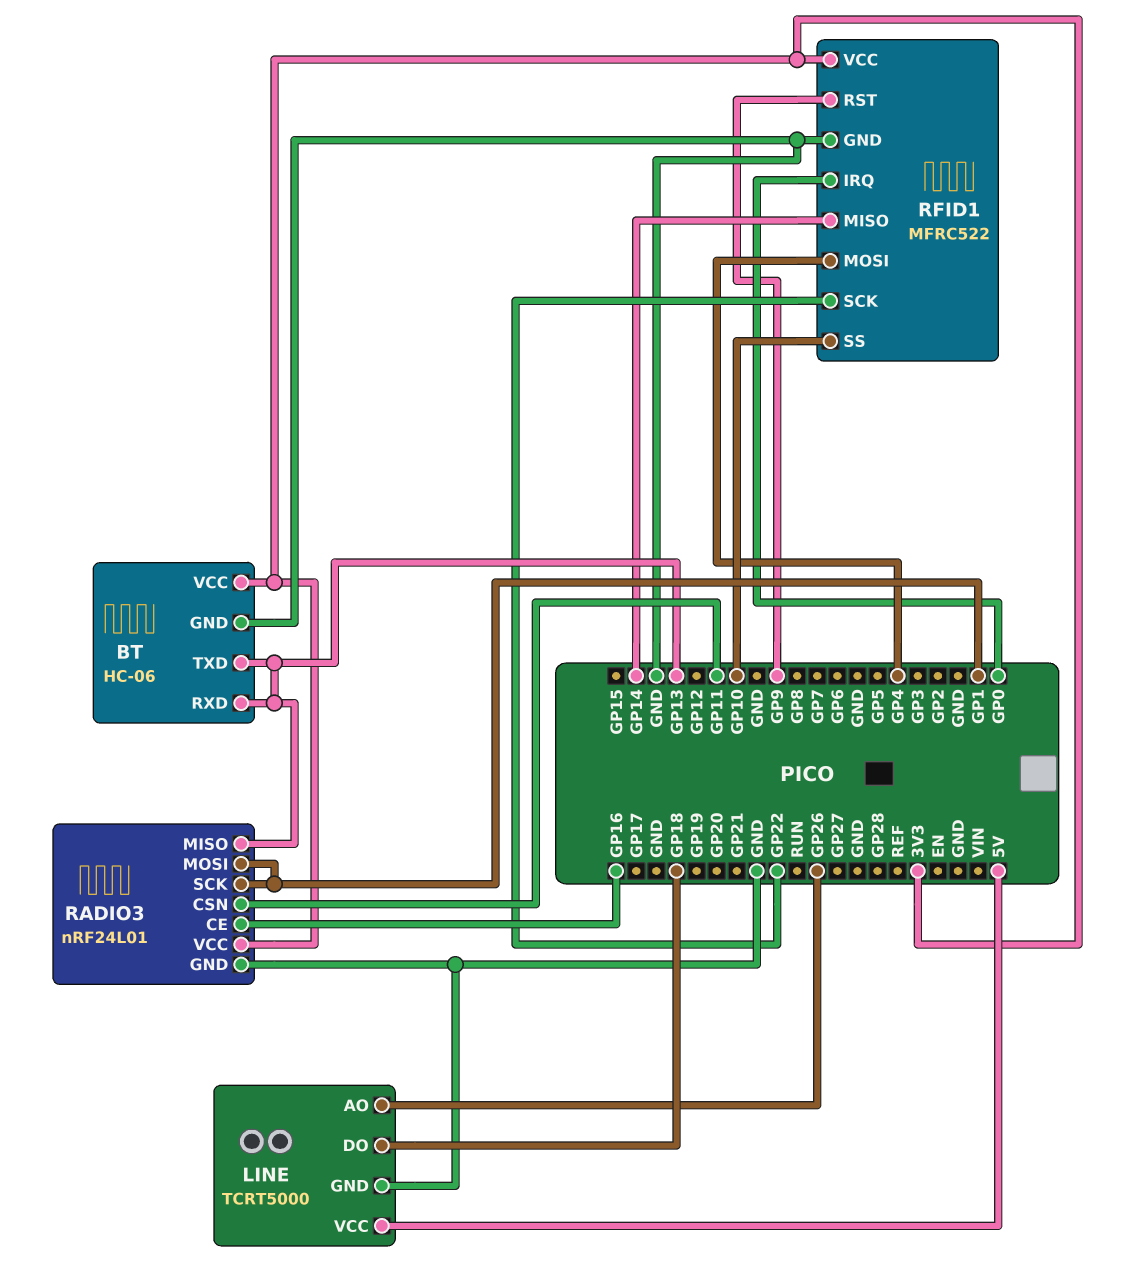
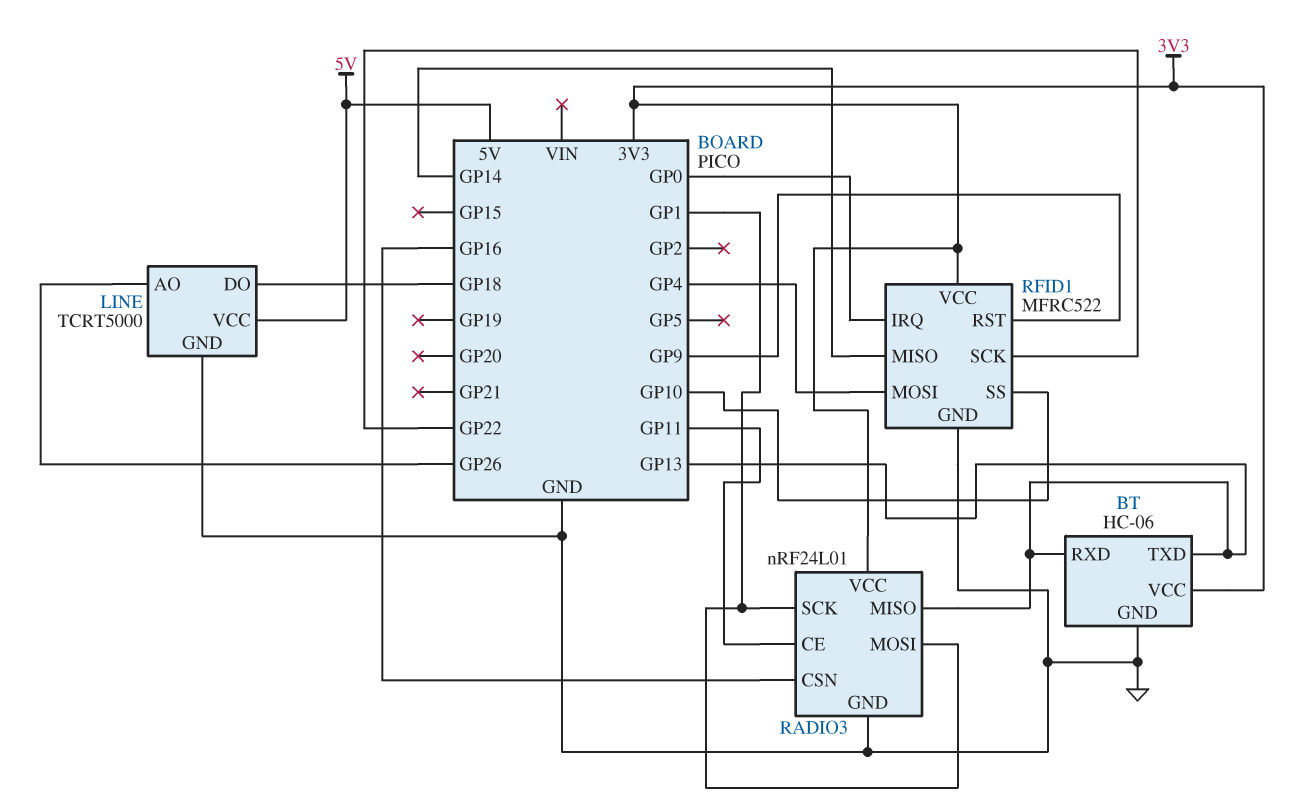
RADIO3 pin CE: GP16 -> GP11
RADIO3 pin CSN: GP11 -> GP16

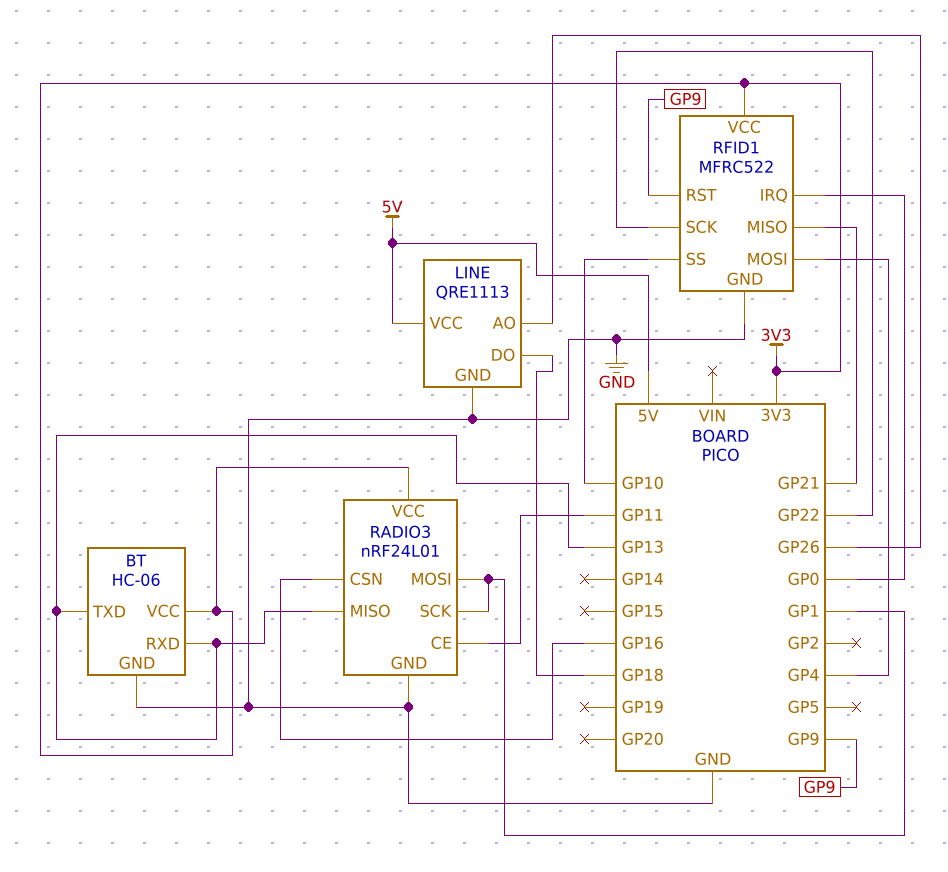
LINE: TCRT5000 -> QRE1113
RFID1 pin MISO: GP14 -> GP21

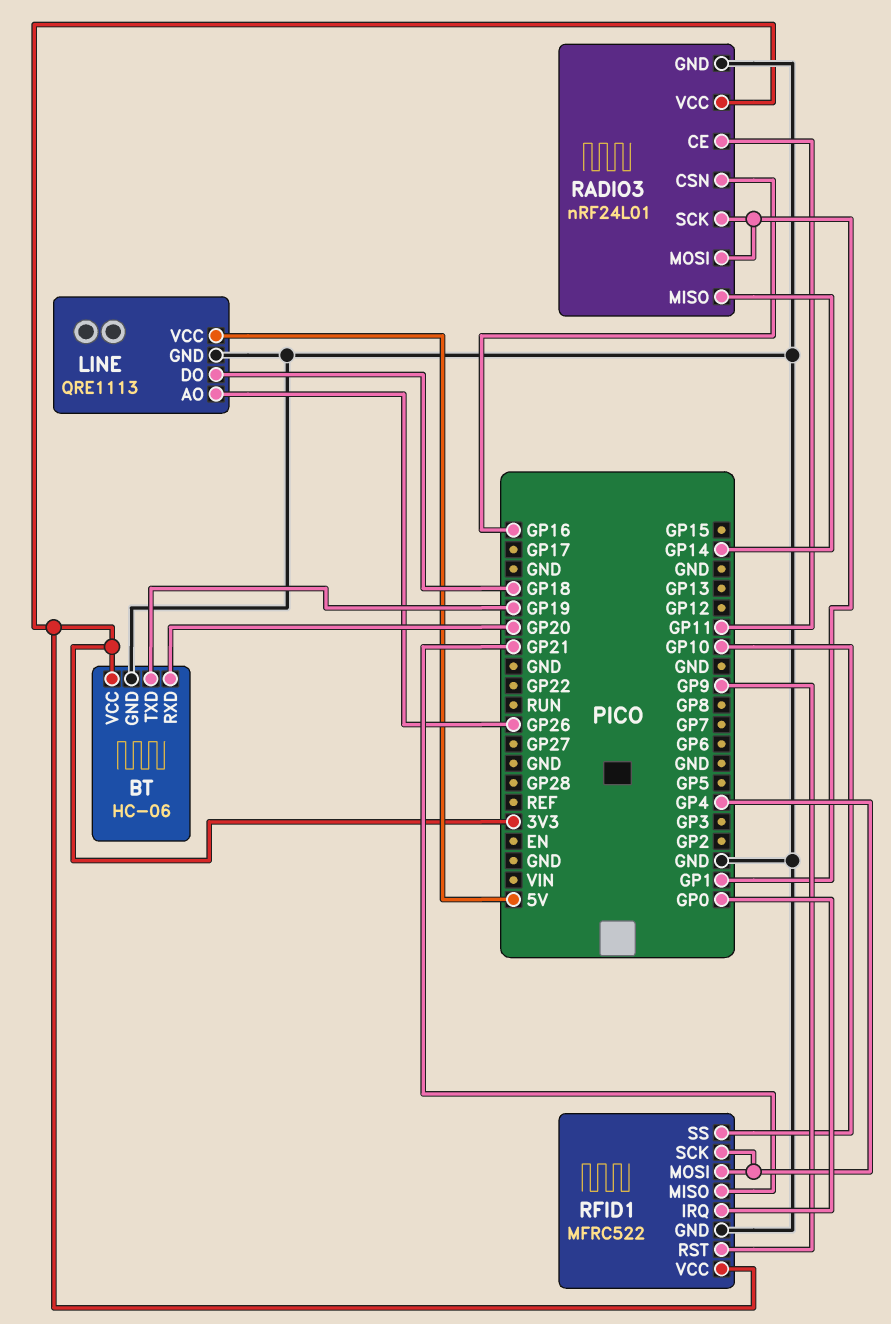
BT pin RXD: GP13 -> GP20
BT pin TXD: GP13 -> GP19
RADIO3 pin MISO: GP13 -> GP14
RFID1 pin SCK: GP22 -> GP4

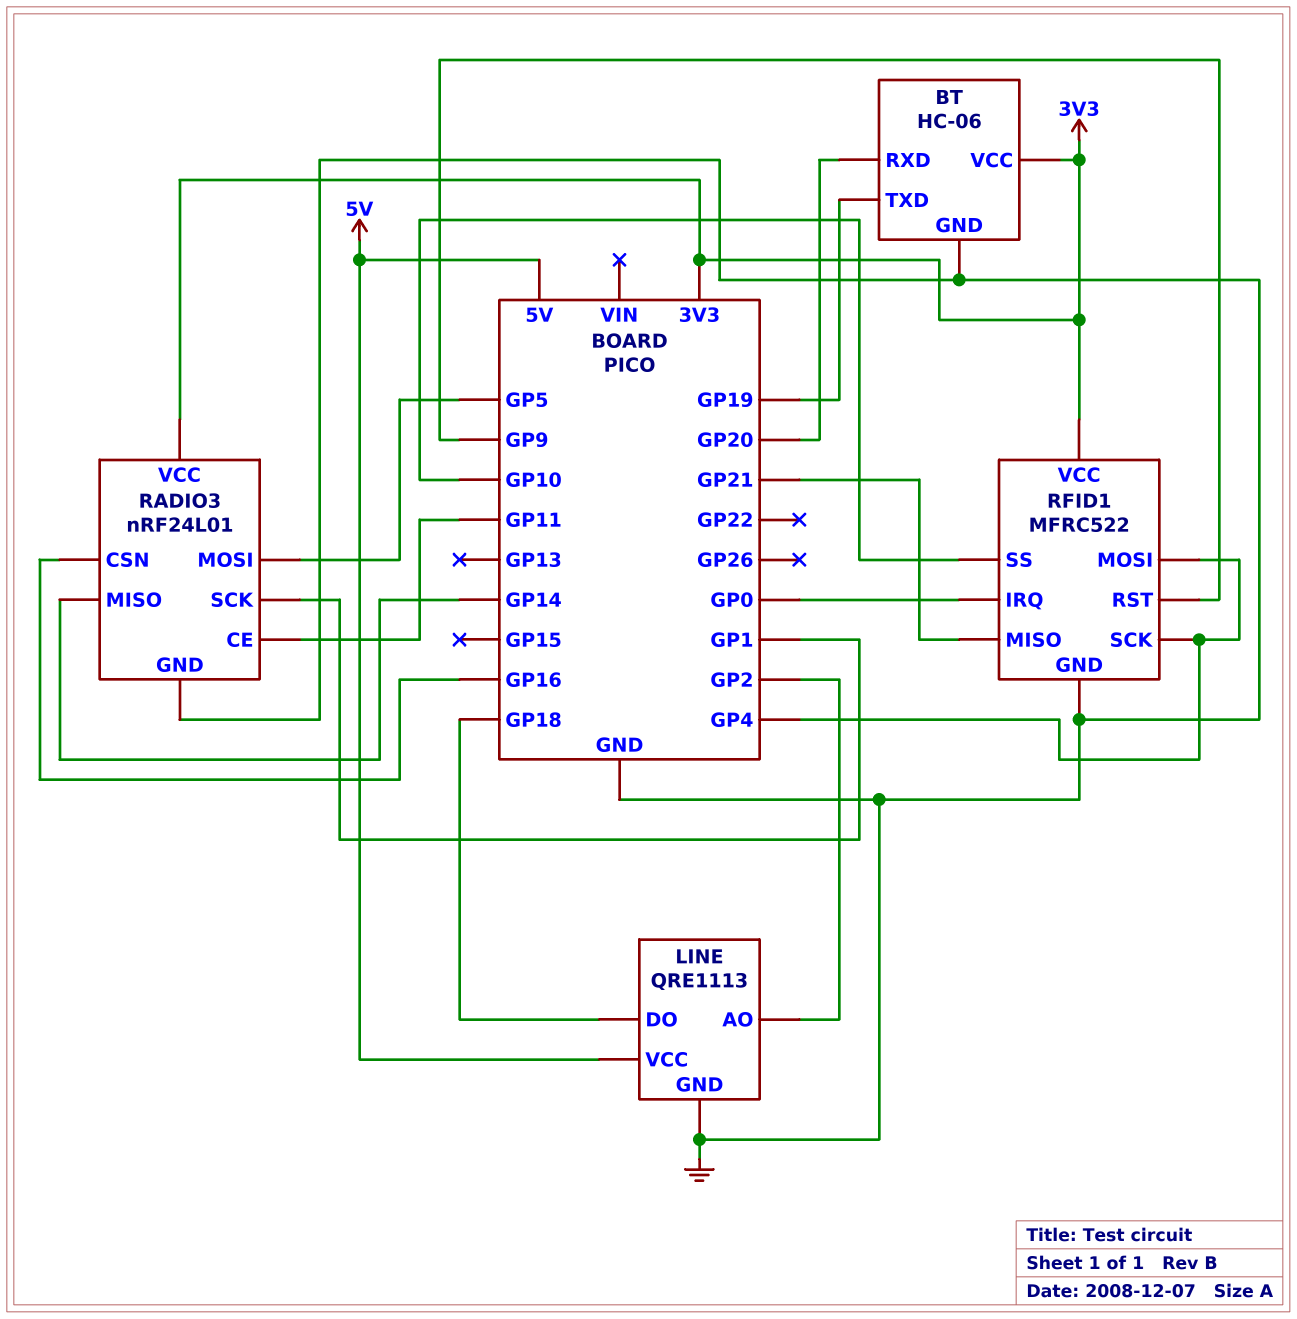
LINE pin AO: GP26 -> GP2
RADIO3 pin MOSI: GP1 -> GP5

